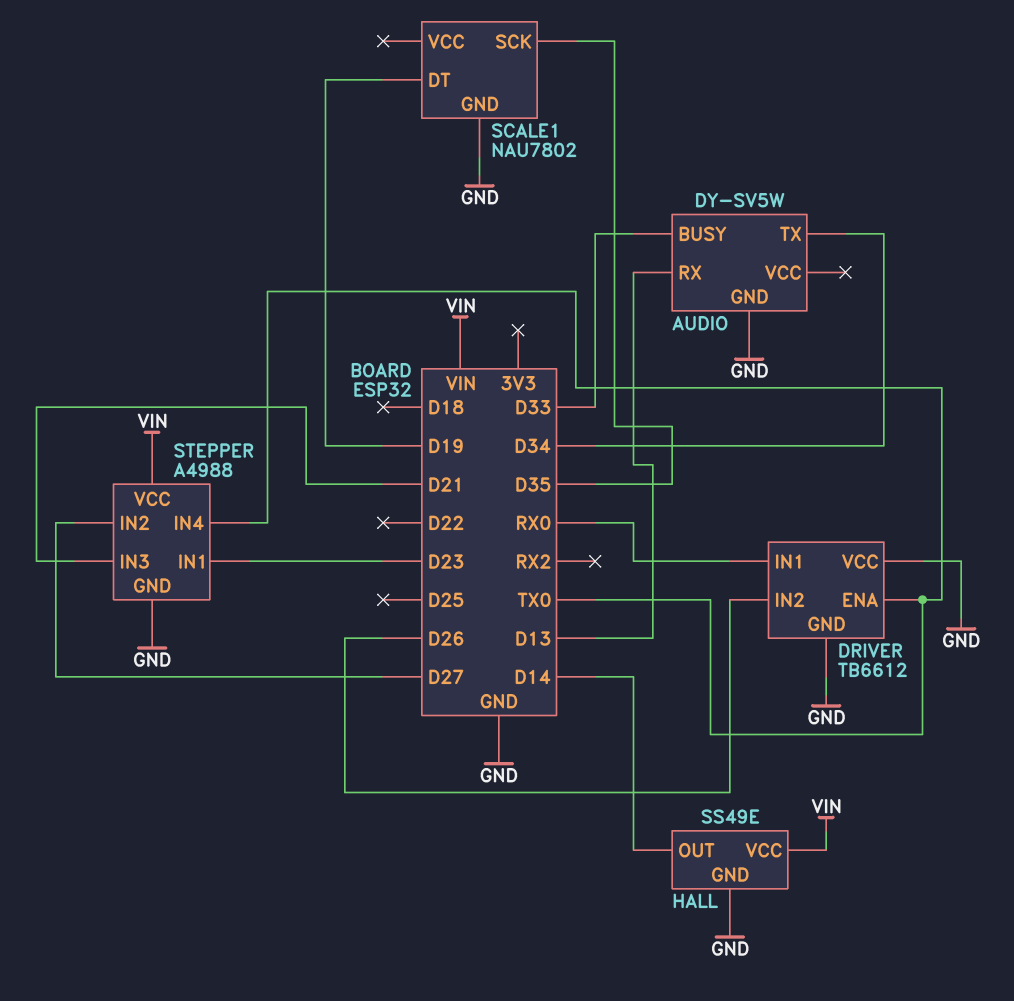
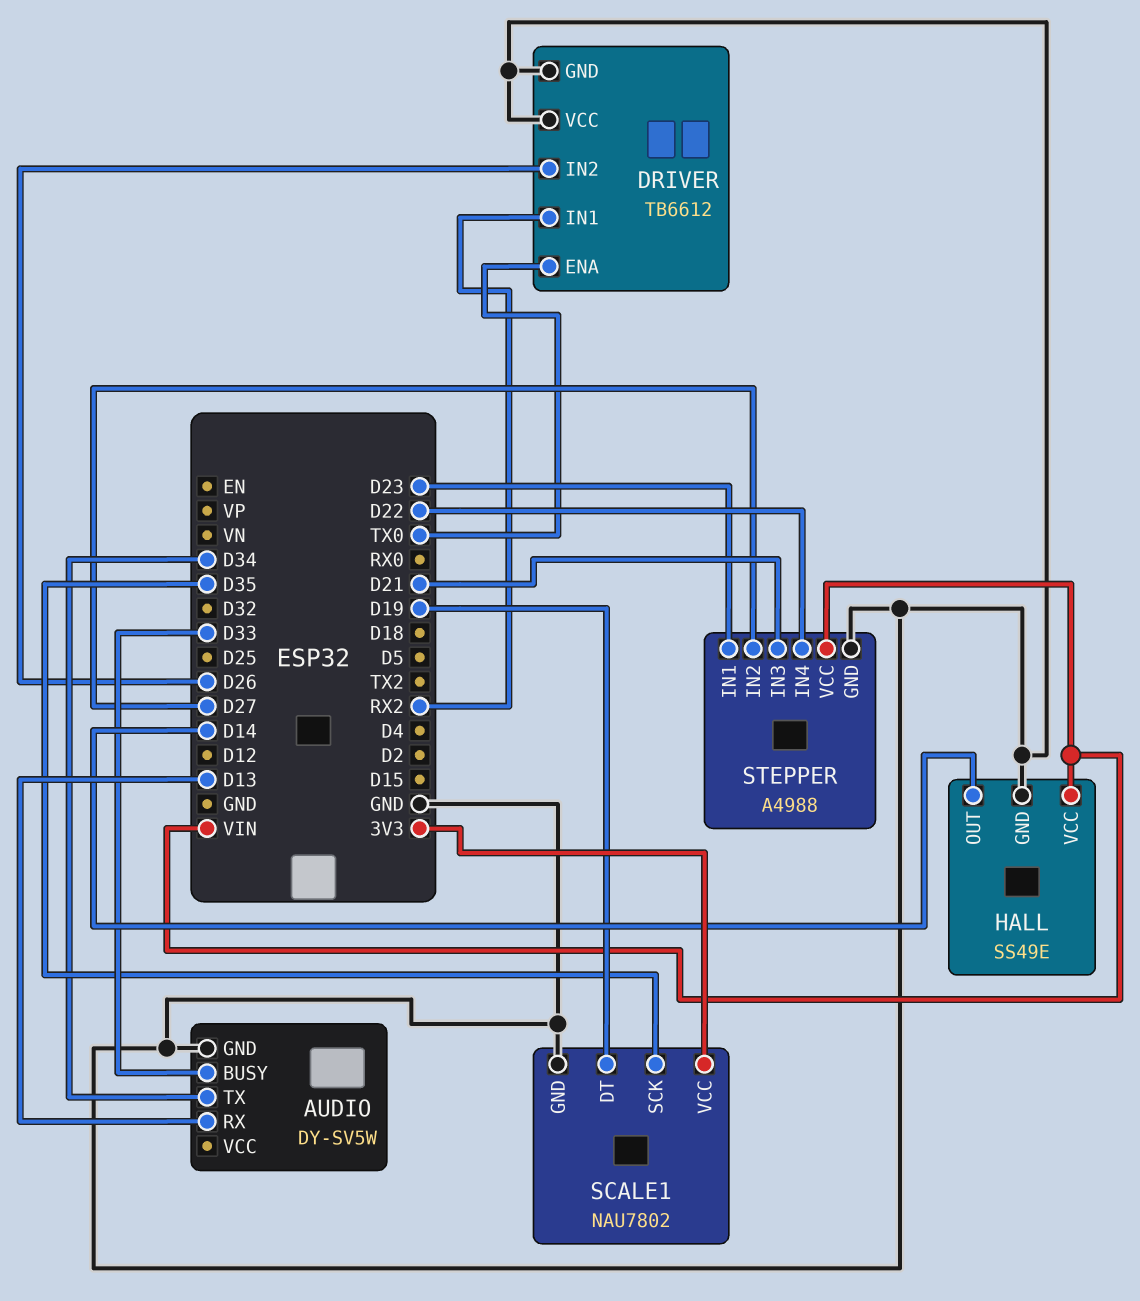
DRIVER pin IN1: RX0 -> RX2
SCALE1 pin VCC: none -> 3V3
STEPPER pin IN4: TX0 -> D22

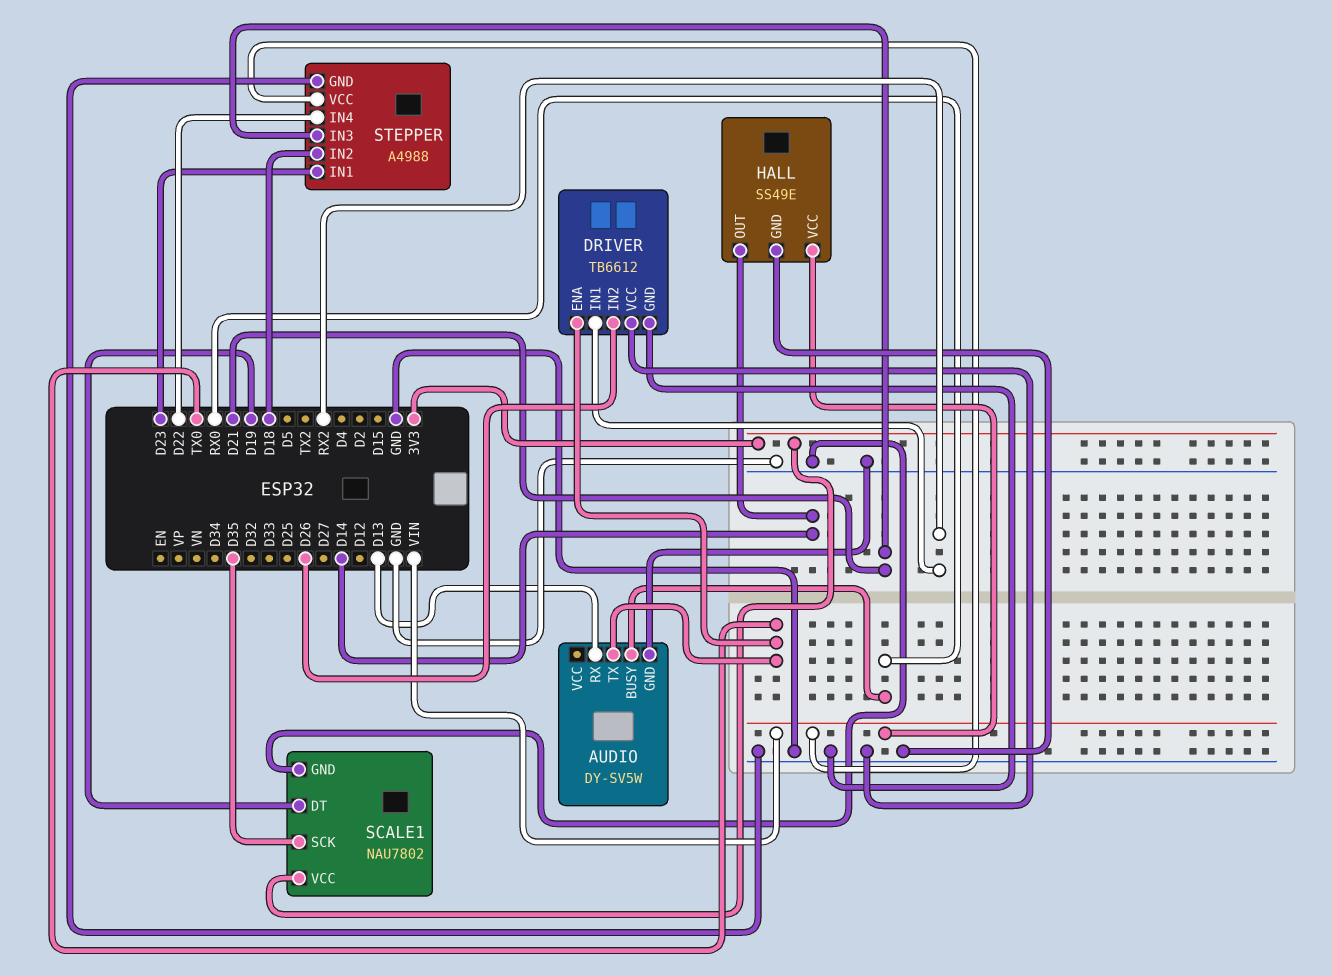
AUDIO pin BUSY: D33 -> RX0
AUDIO pin TX: D34 -> TX0
STEPPER pin IN2: D27 -> D18

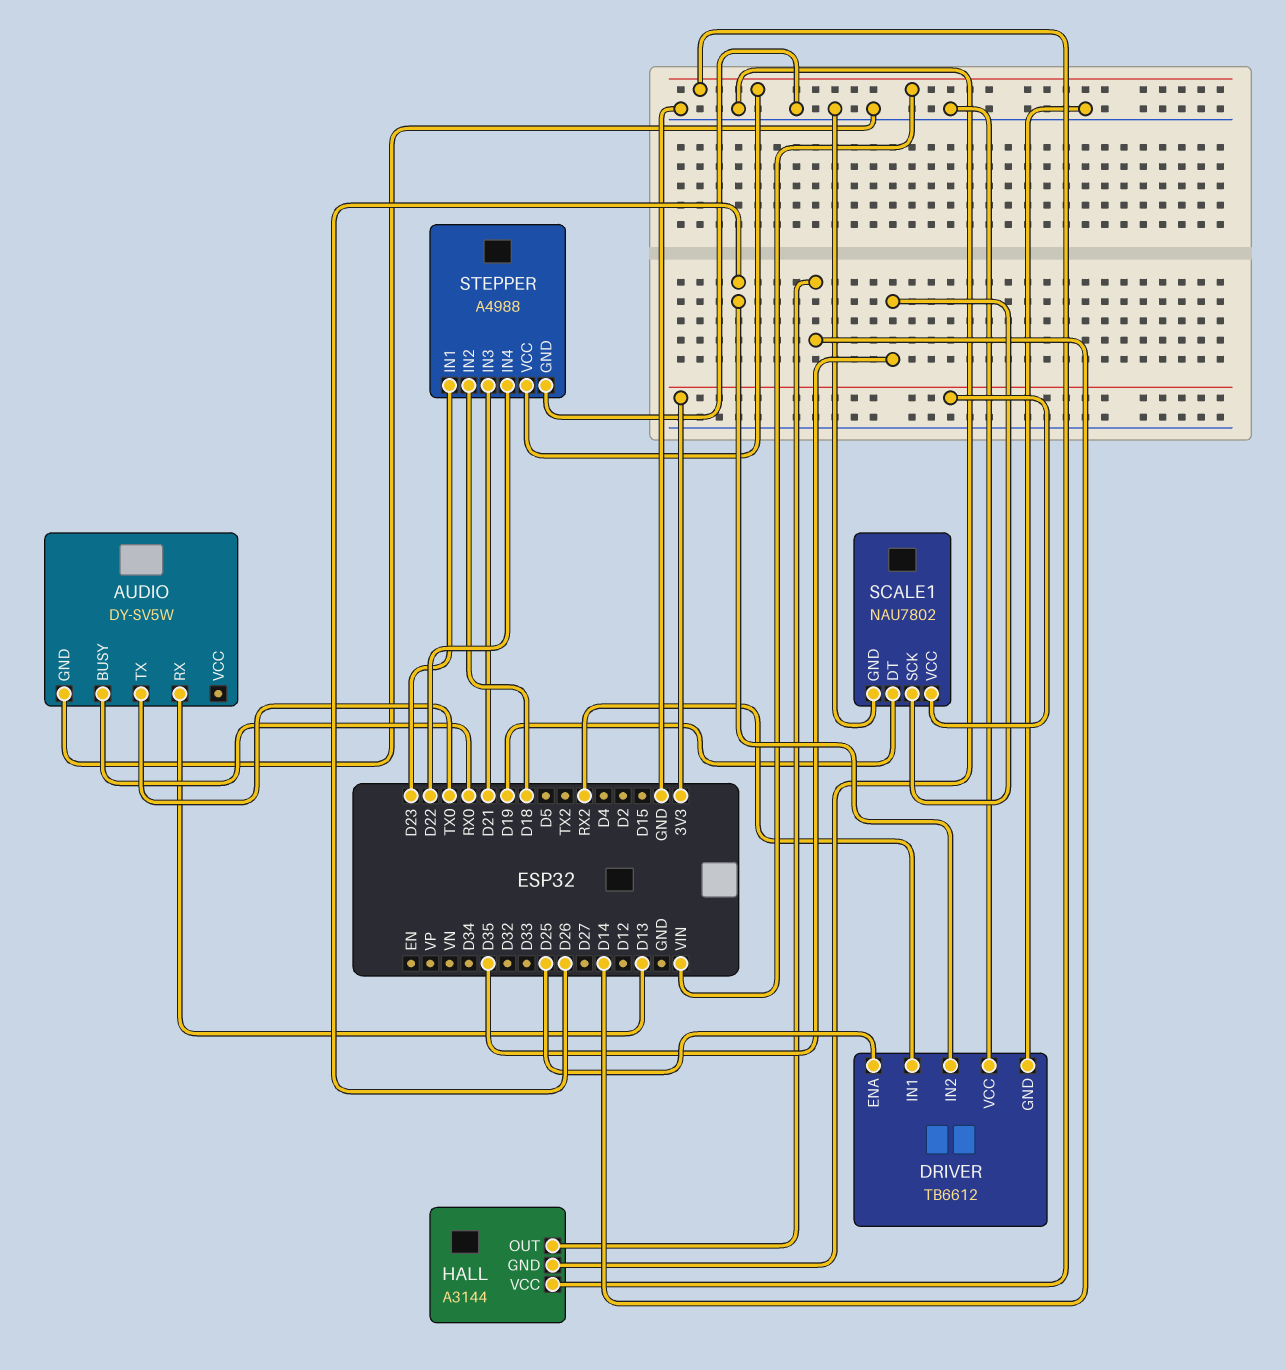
DRIVER pin ENA: TX0 -> D25
HALL: SS49E -> A3144

